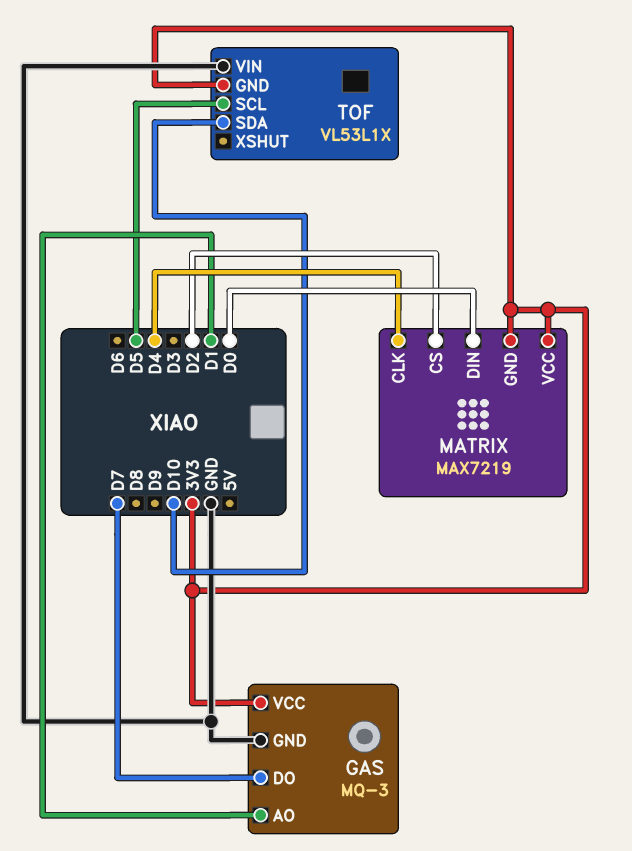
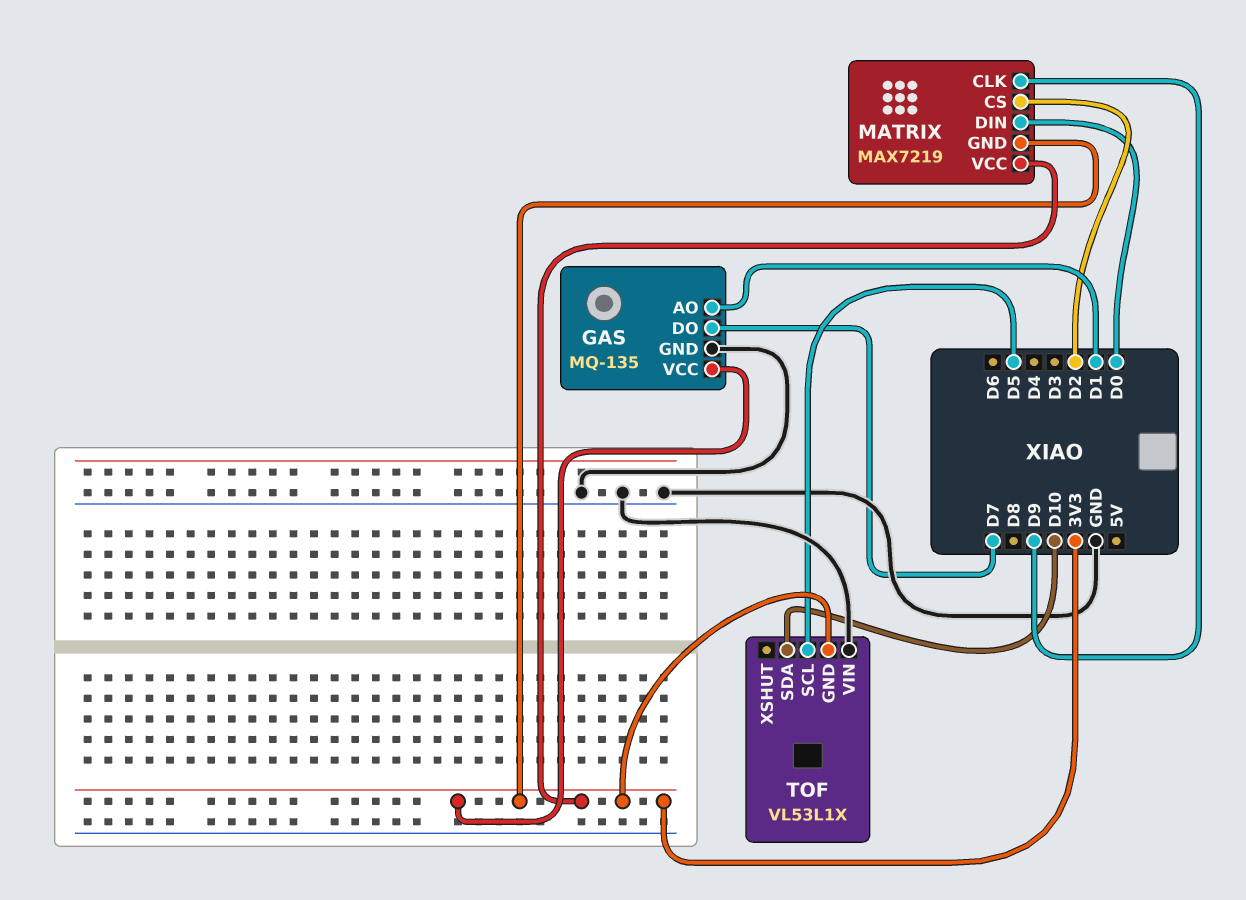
GAS: MQ-3 -> MQ-135
MATRIX pin CLK: D4 -> D9

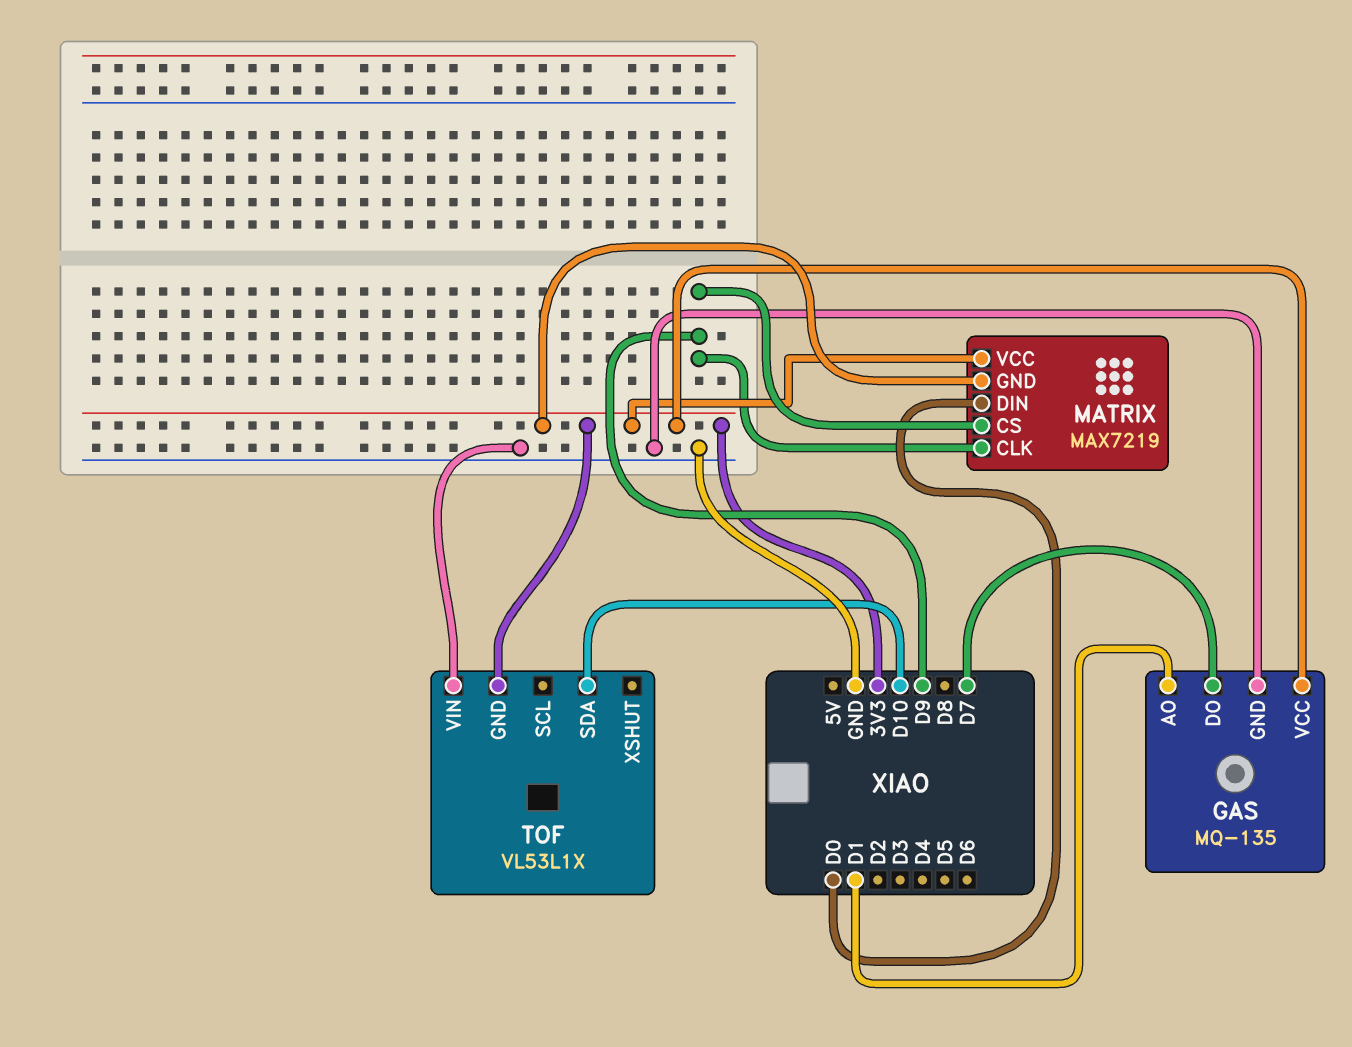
MATRIX pin CS: D2 -> D9
TOF pin SCL: D5 -> none

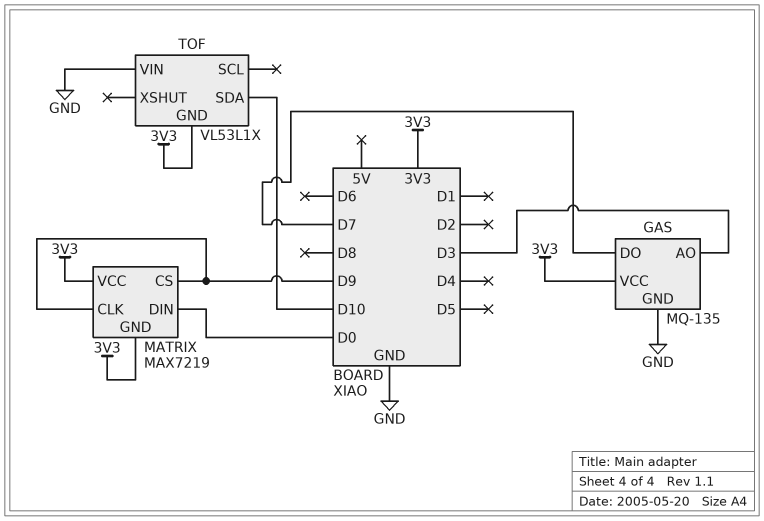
GAS pin AO: D1 -> D3

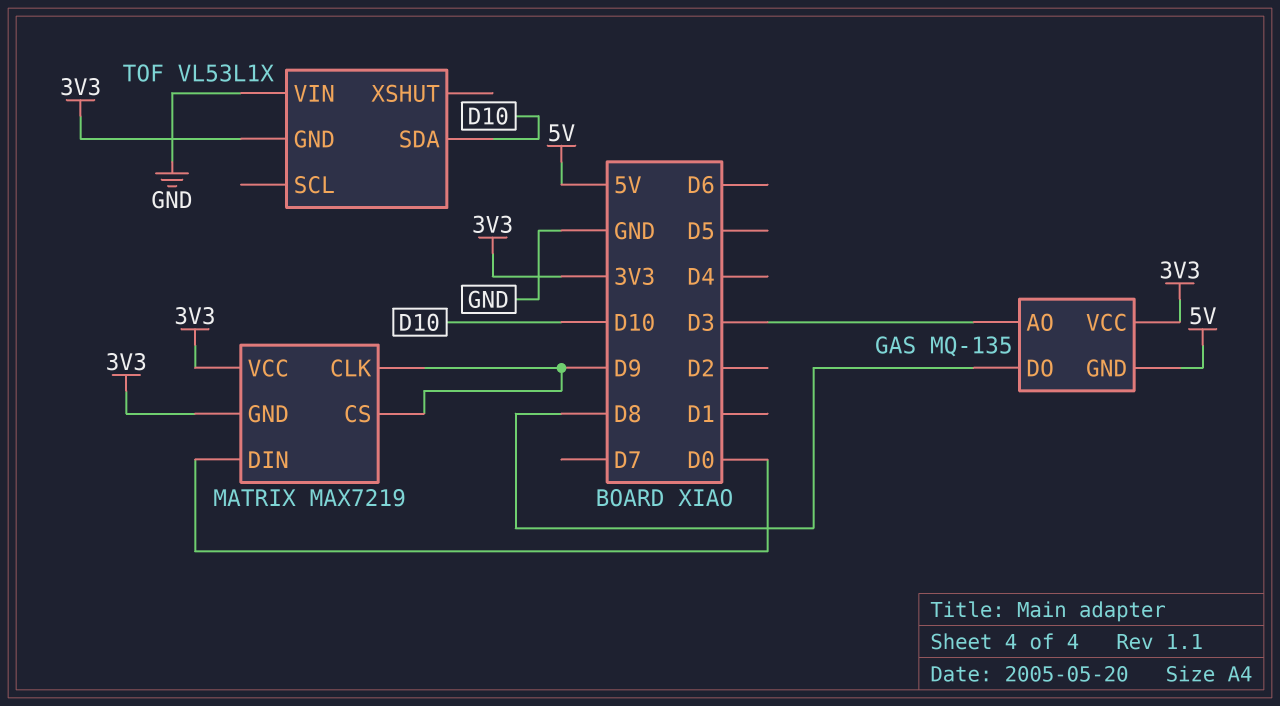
GAS pin DO: D7 -> D8
GAS pin GND: GND -> 5V

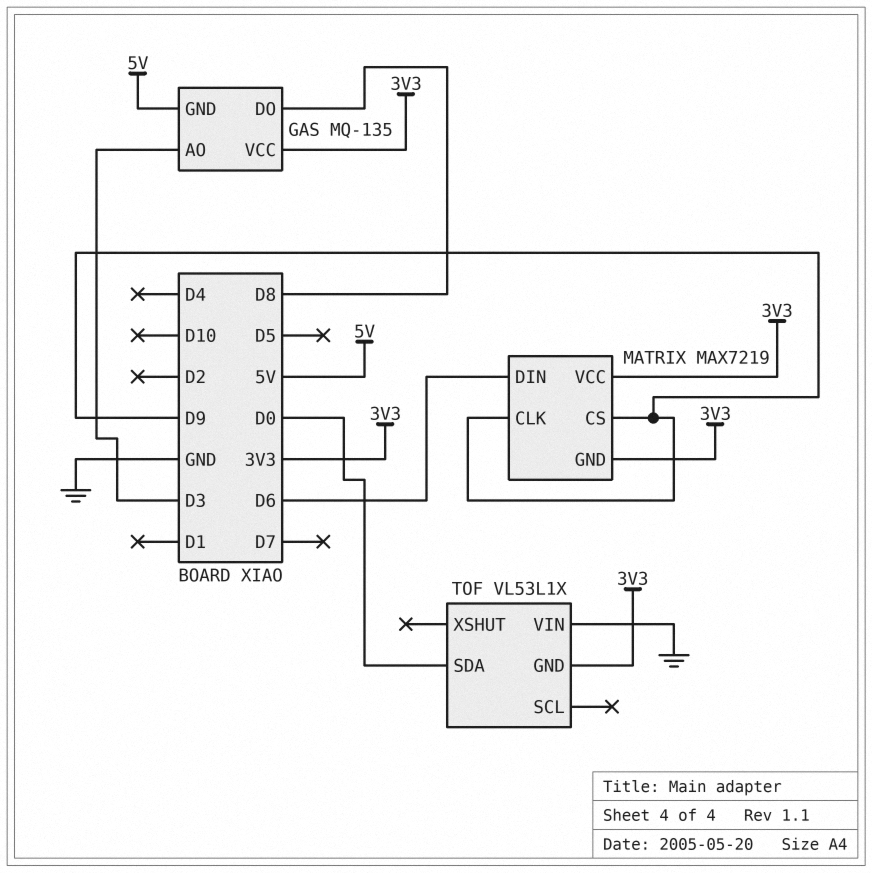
MATRIX pin DIN: D0 -> D6
TOF pin SDA: D10 -> D0

